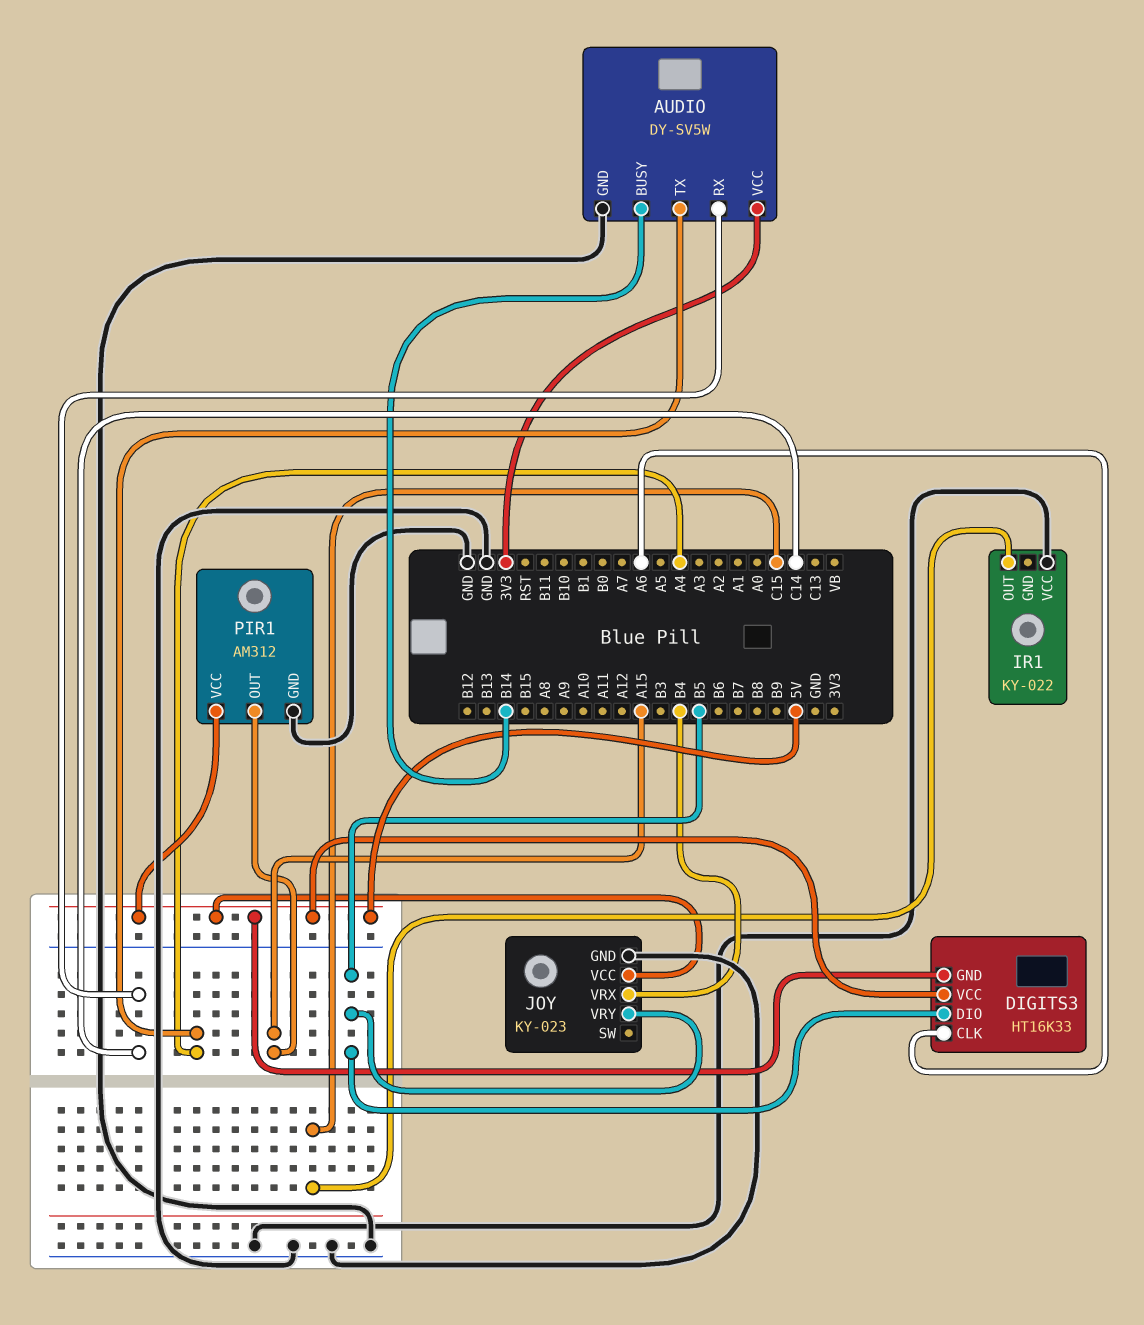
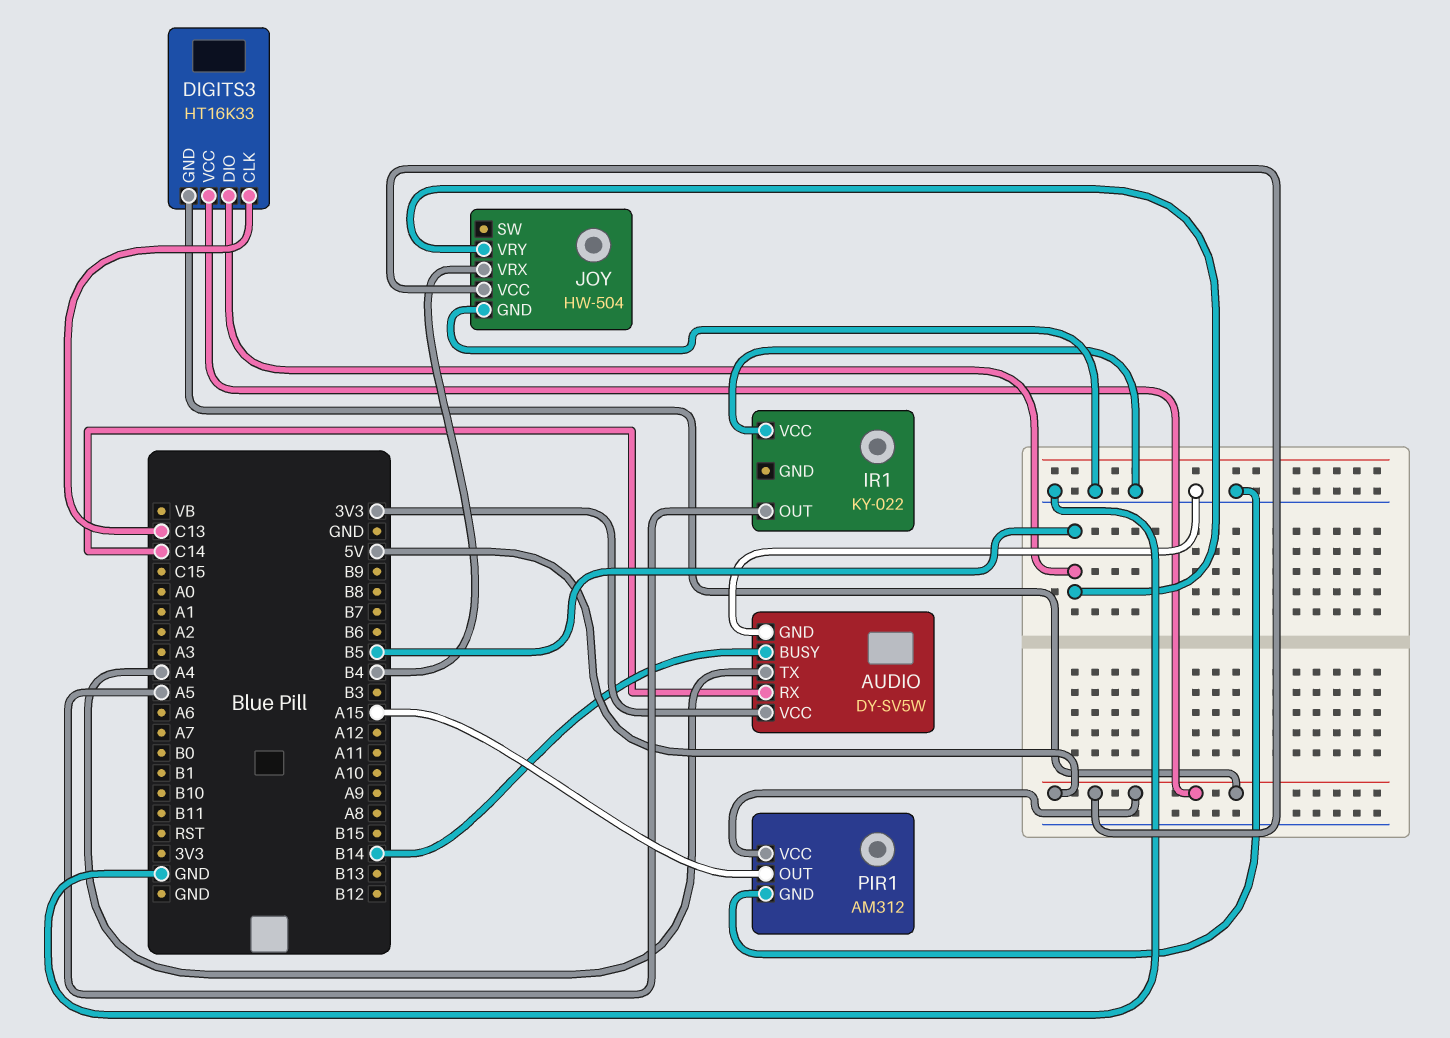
DIGITS3 pin CLK: A6 -> C13
IR1 pin OUT: C15 -> A5
JOY: KY-023 -> HW-504

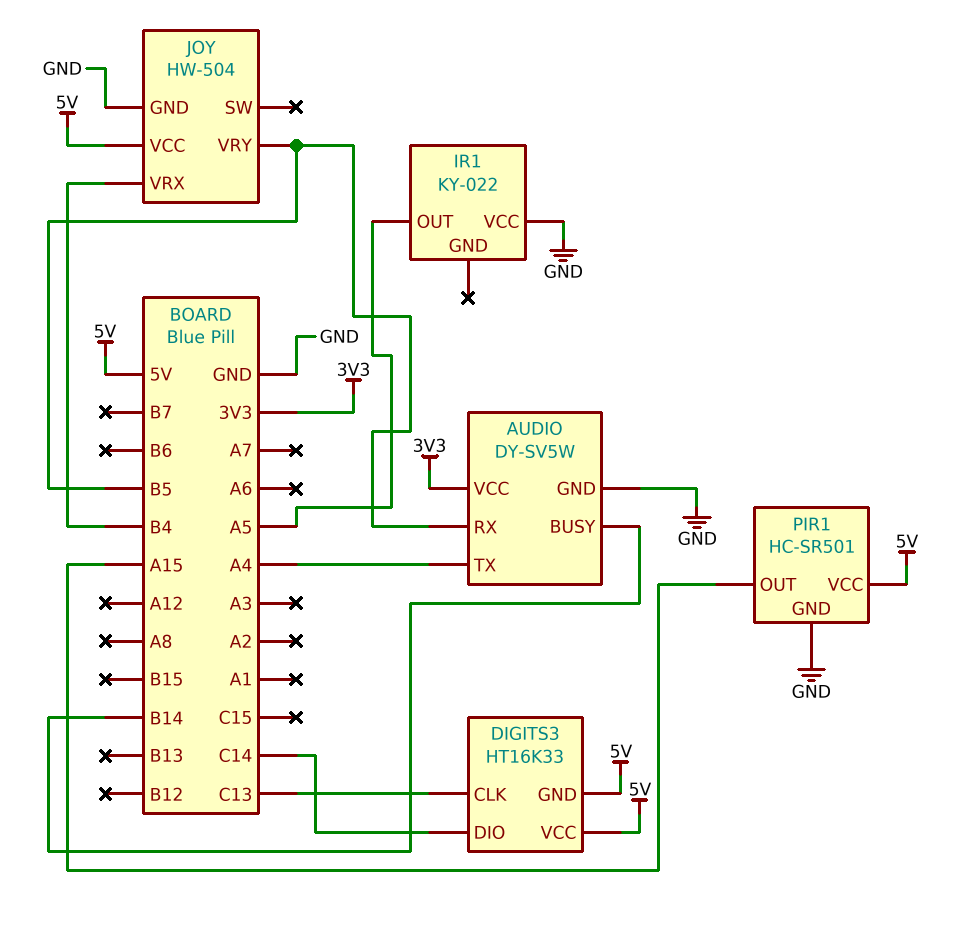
AUDIO pin RX: C14 -> B5
DIGITS3 pin DIO: B5 -> C14
PIR1: AM312 -> HC-SR501

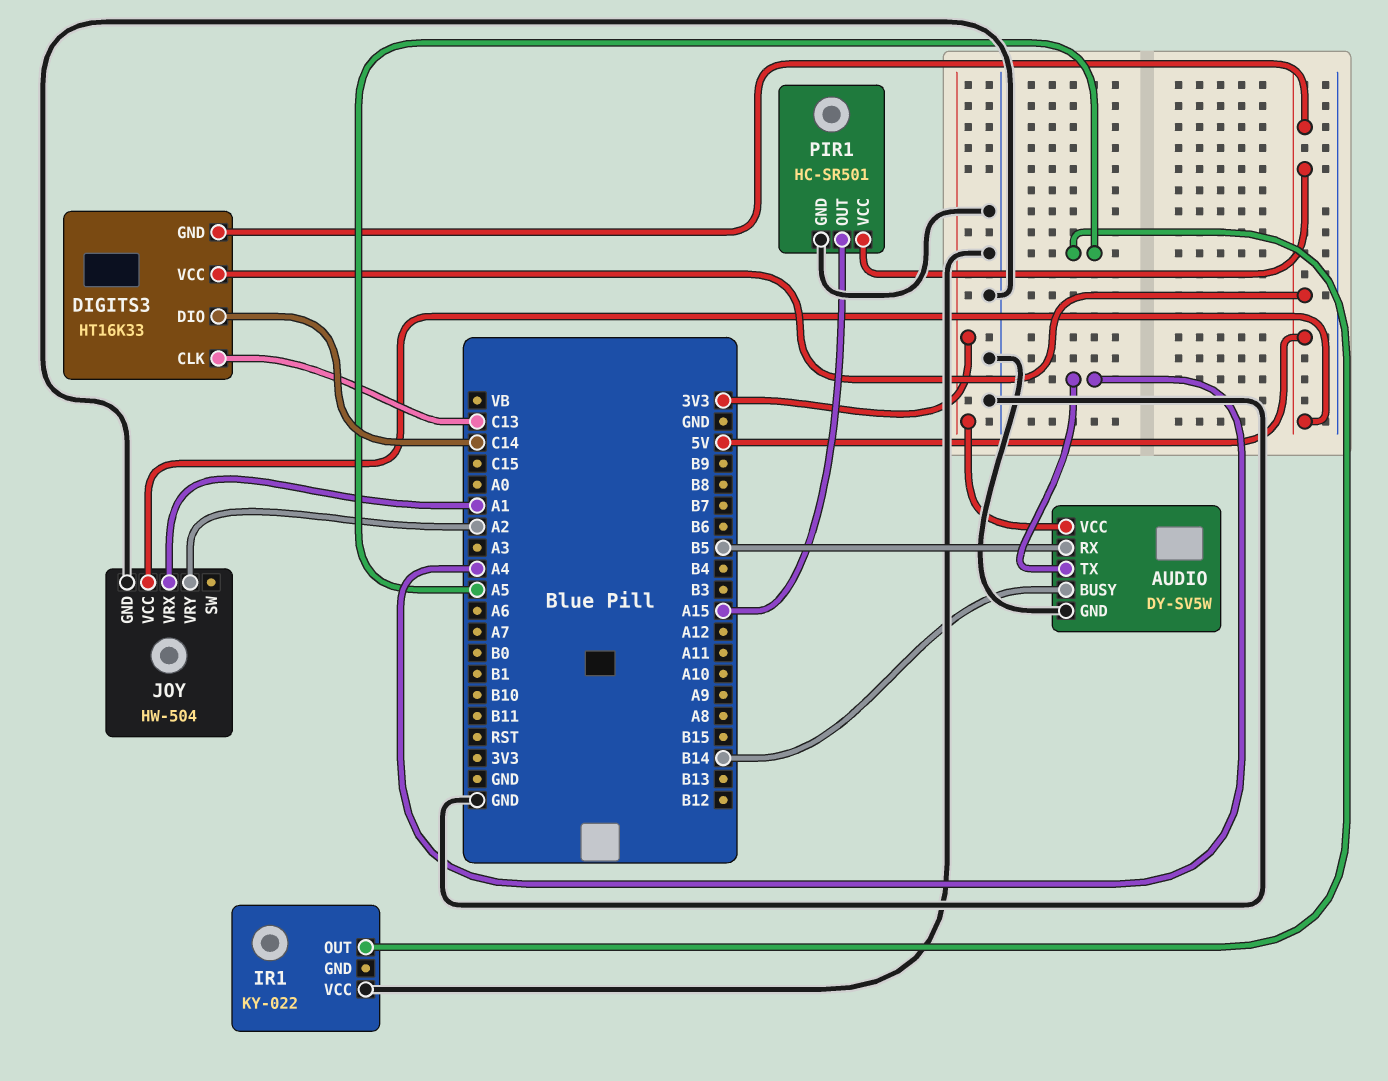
JOY pin VRX: B4 -> A1
JOY pin VRY: B5 -> A2

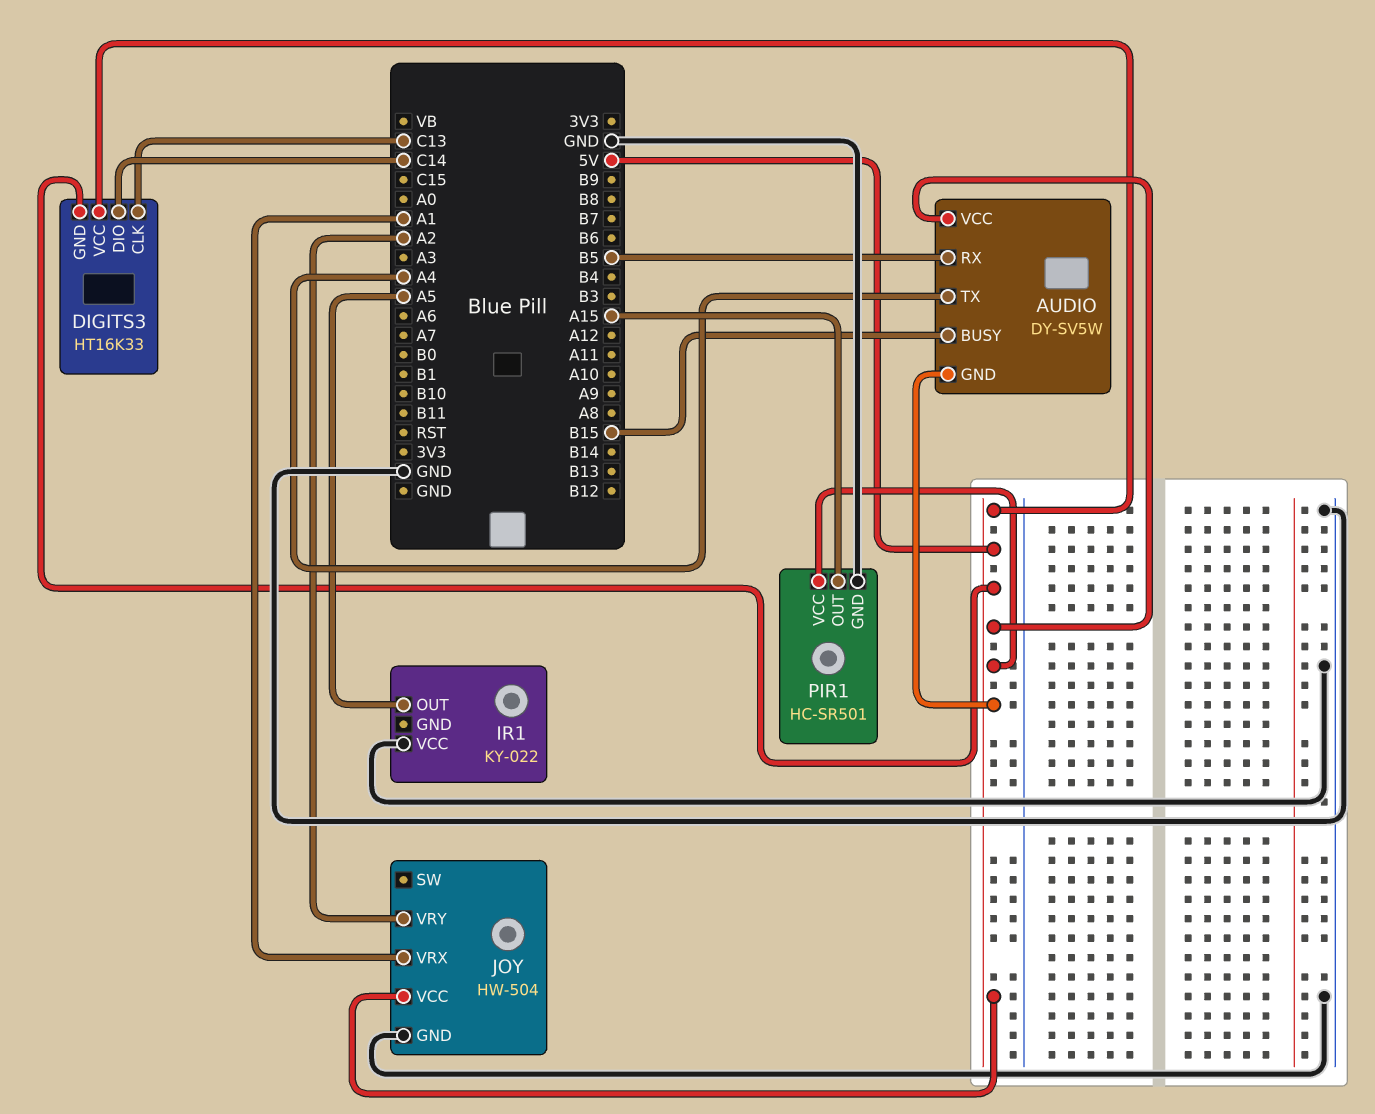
AUDIO pin BUSY: B14 -> B15
AUDIO pin GND: GND -> 5V
AUDIO pin VCC: 3V3 -> 5V

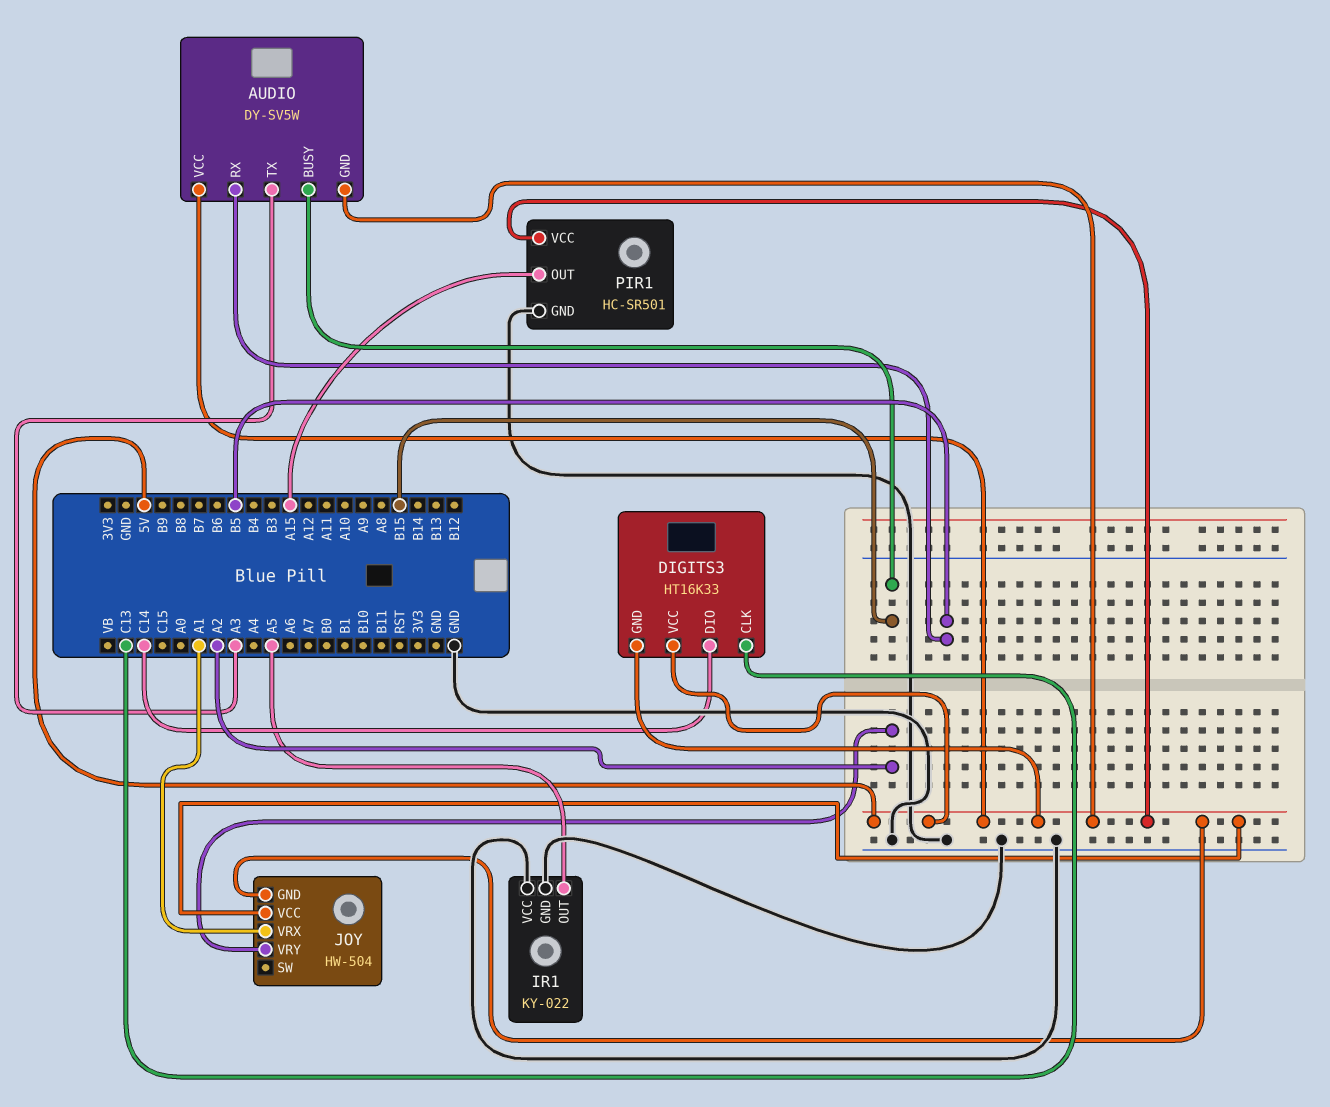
AUDIO pin TX: A4 -> A3
IR1 pin GND: none -> GND
JOY pin GND: GND -> 5V

